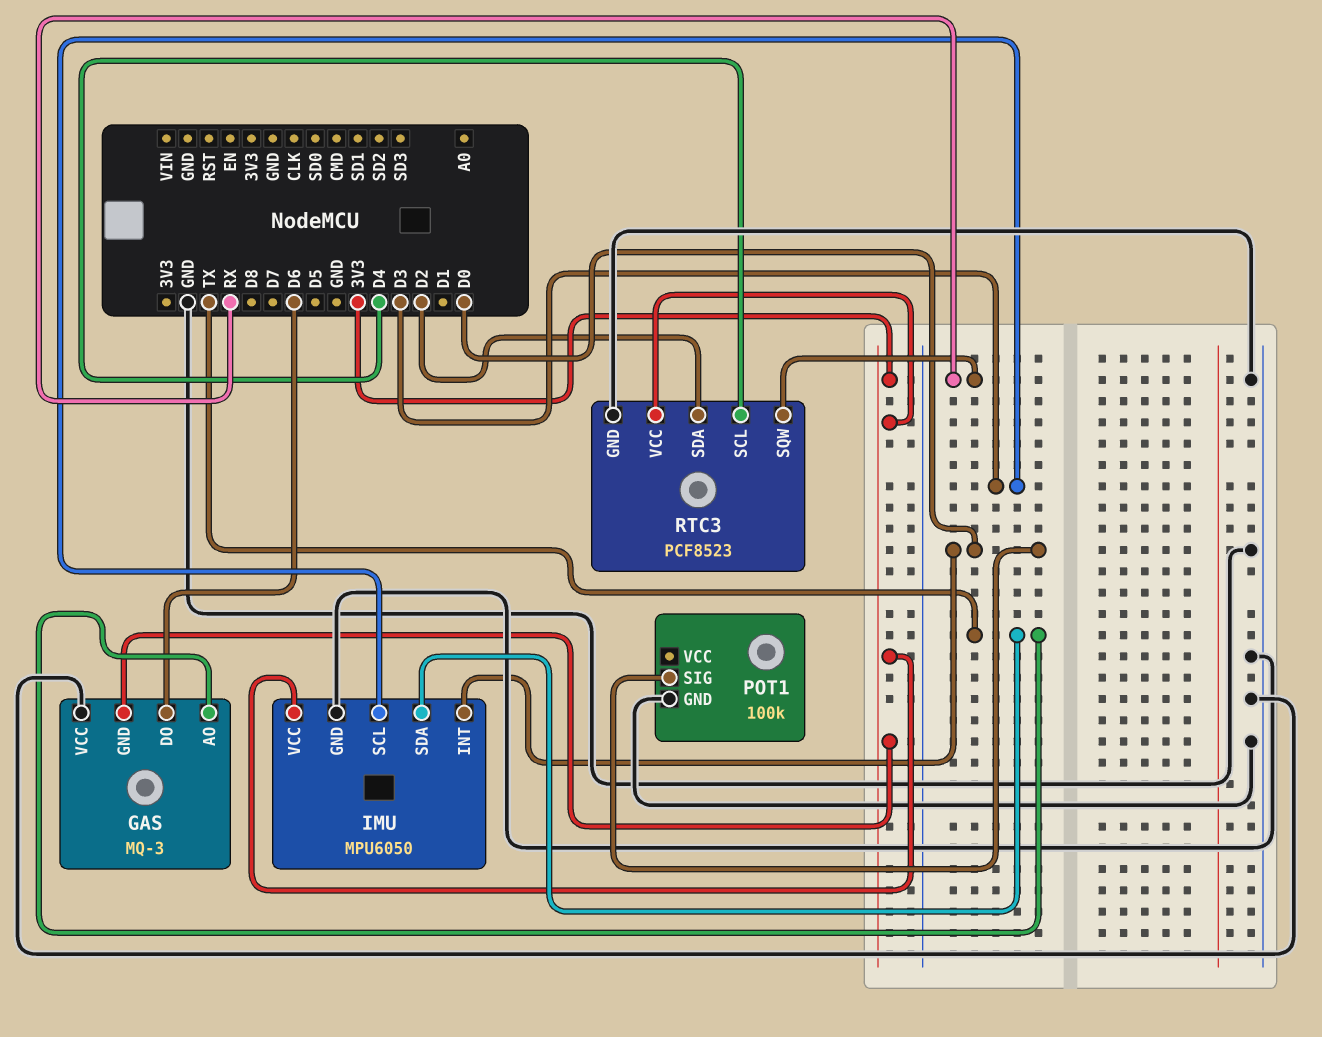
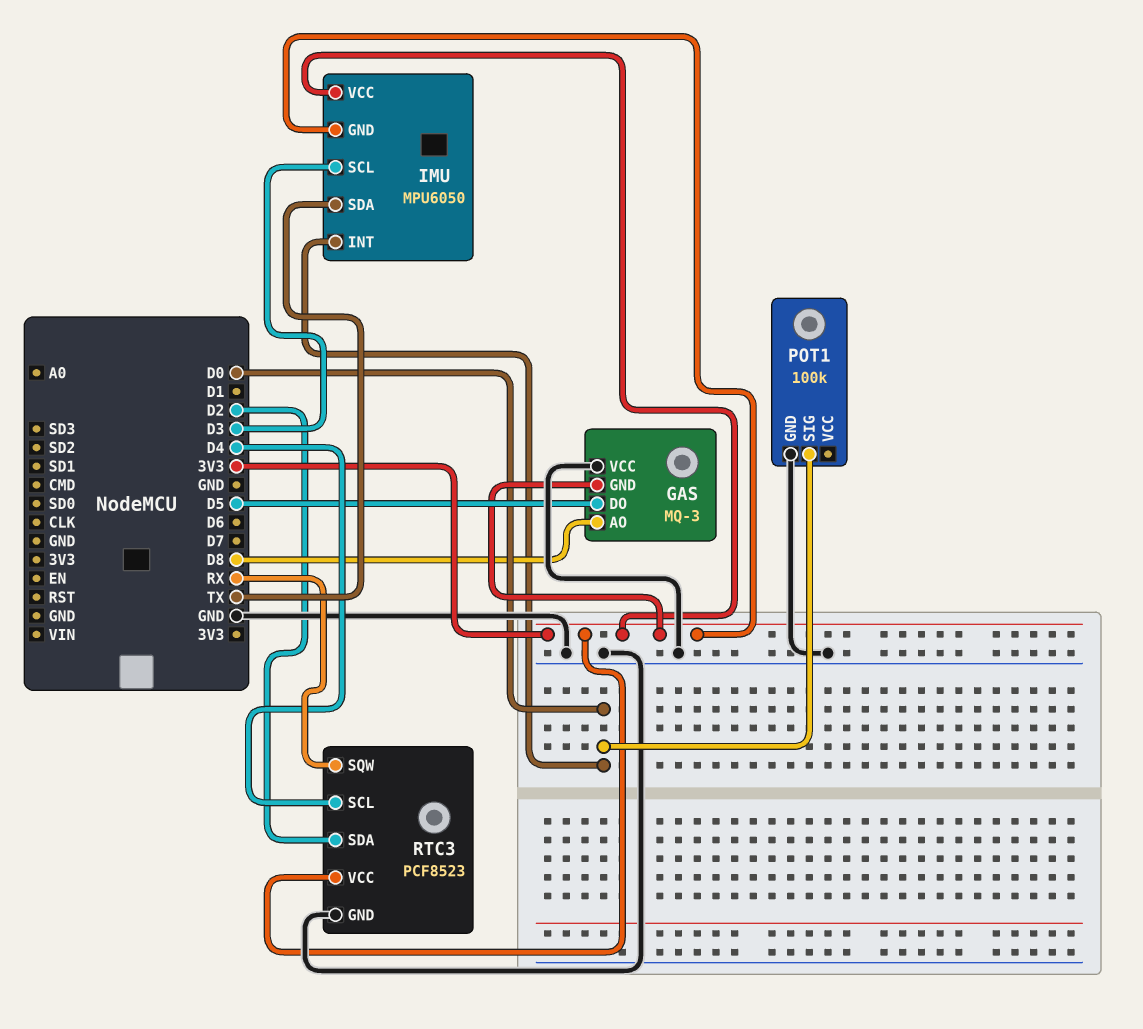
GAS pin AO: TX -> D8
GAS pin DO: D6 -> D5
IMU pin GND: GND -> 3V3

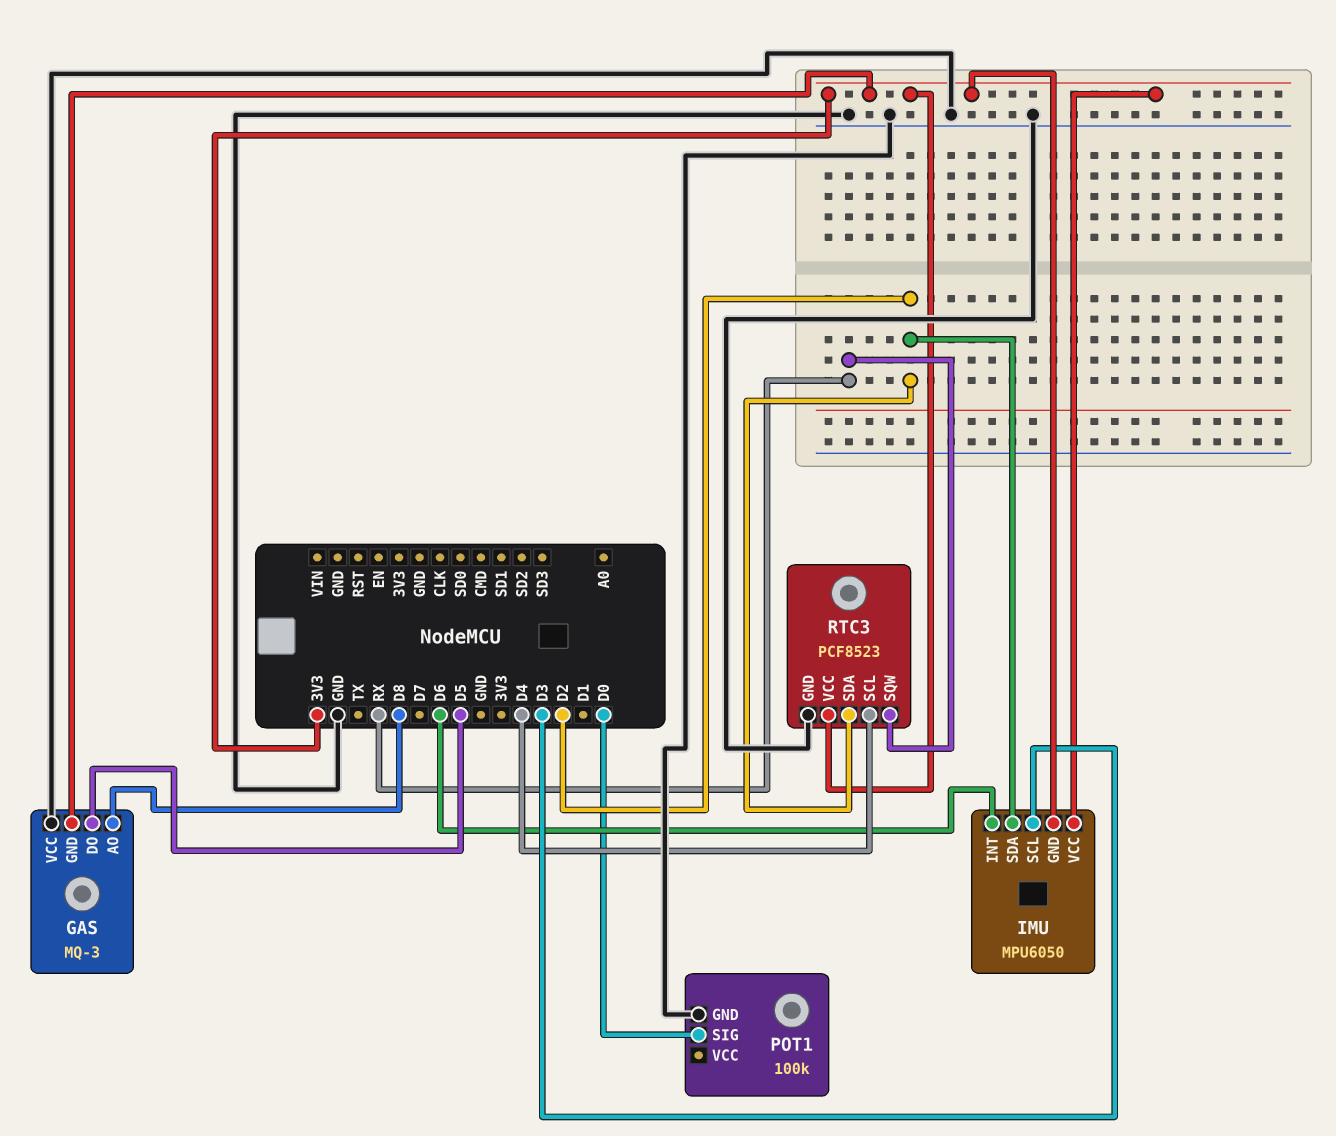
IMU pin INT: D0 -> D6
IMU pin SDA: TX -> D2

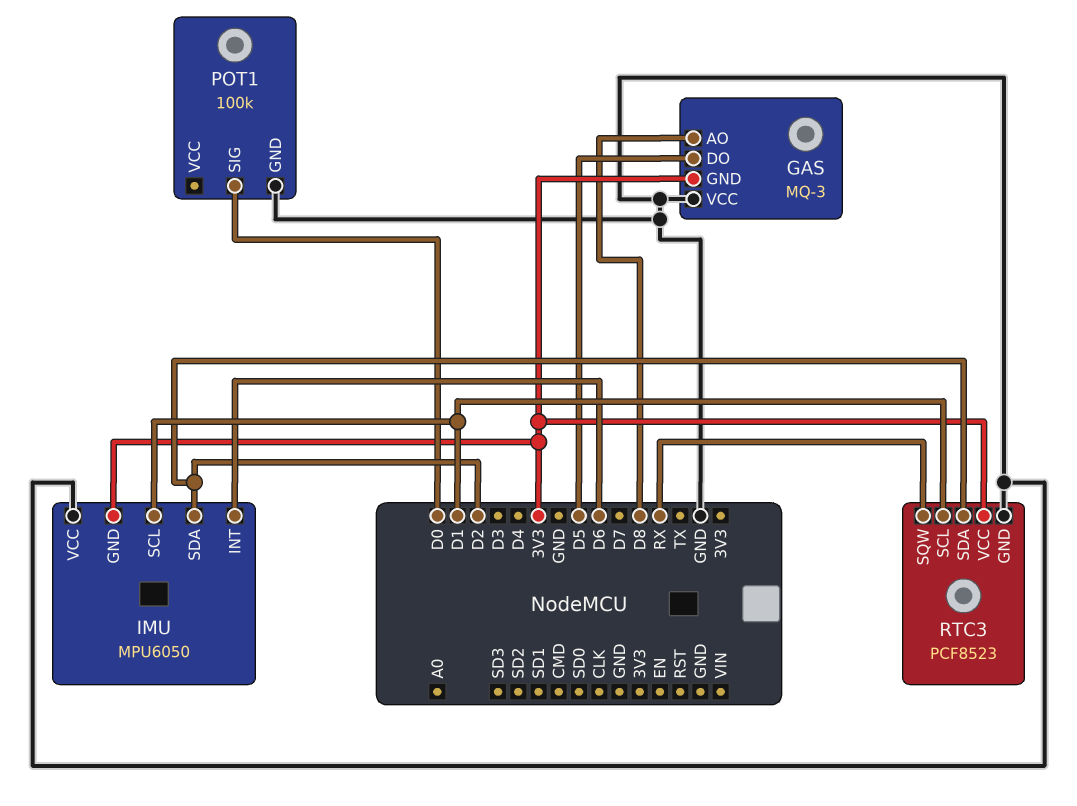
IMU pin SCL: D3 -> D1
IMU pin VCC: 3V3 -> GND
RTC3 pin SCL: D4 -> D1

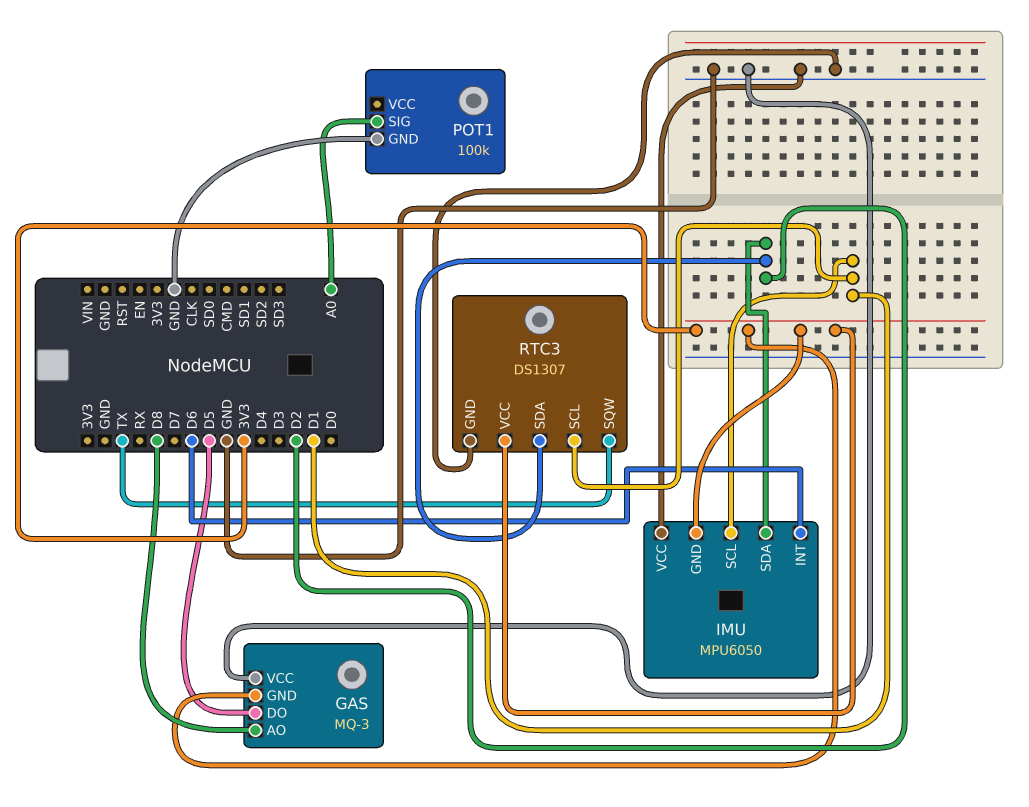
POT1 pin SIG: D0 -> A0
RTC3: PCF8523 -> DS1307
RTC3 pin SQW: RX -> TX

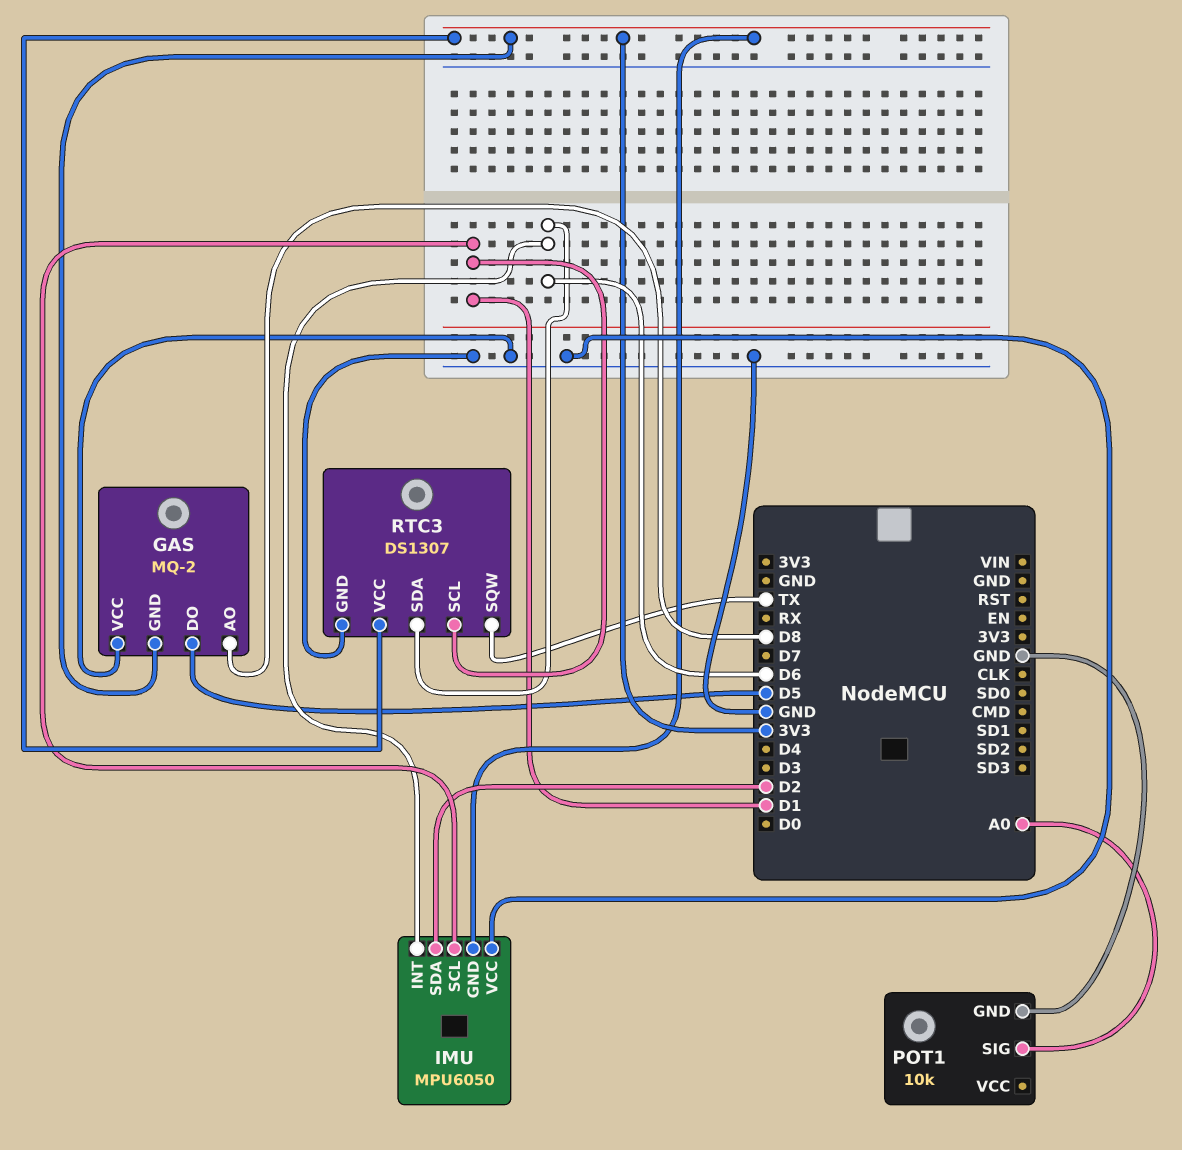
GAS: MQ-3 -> MQ-2
POT1: 100k -> 10k
RTC3 pin SDA: D2 -> D6

